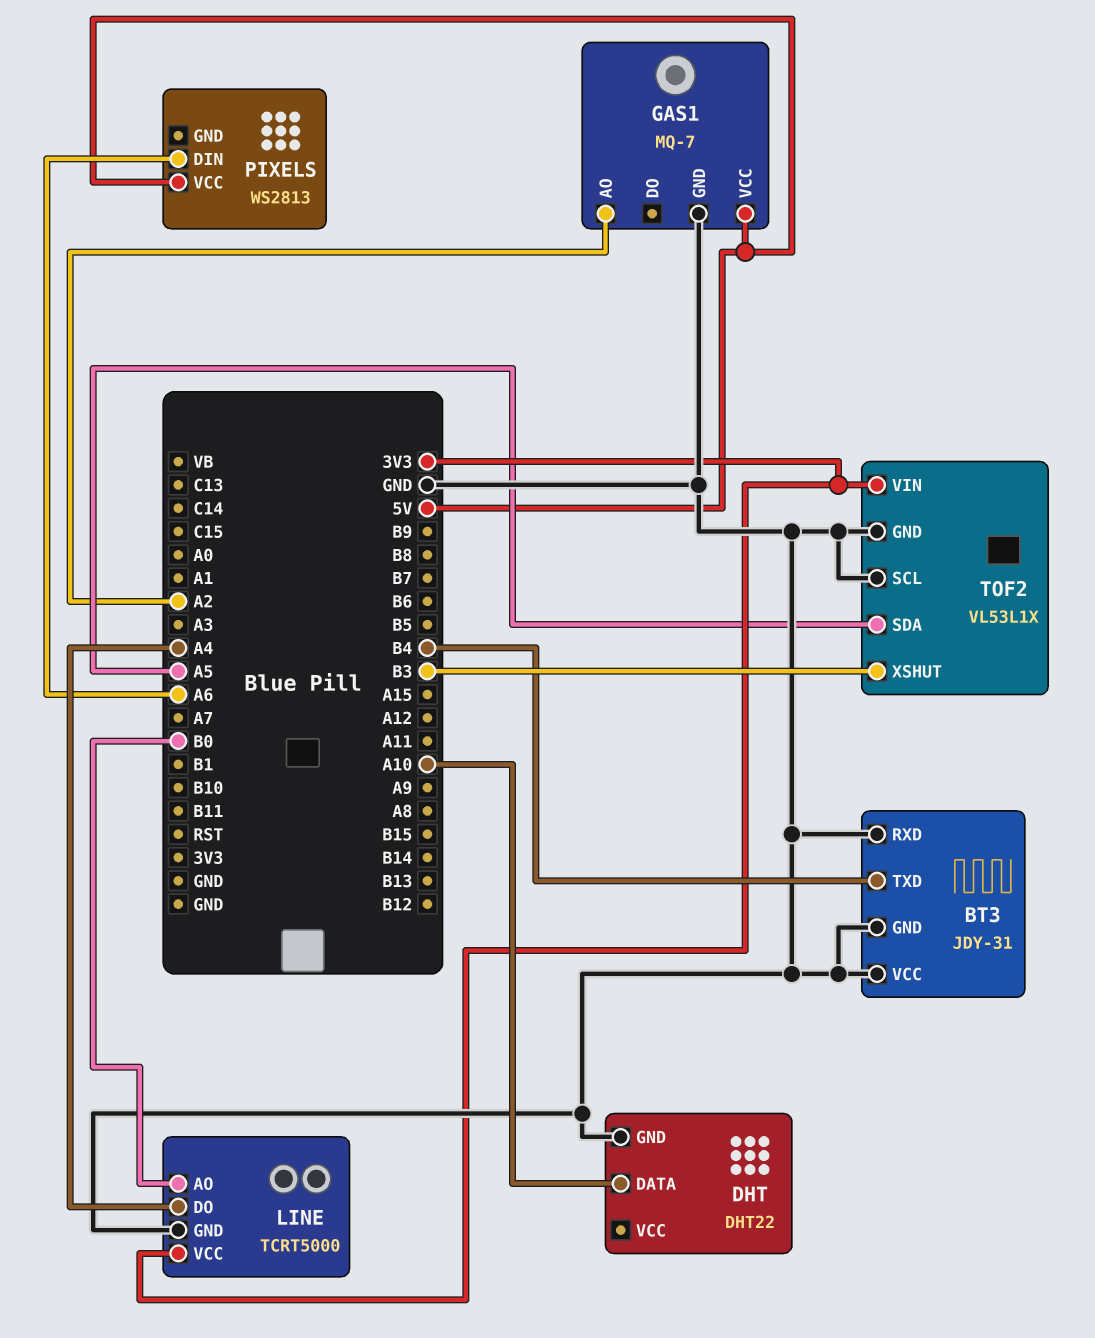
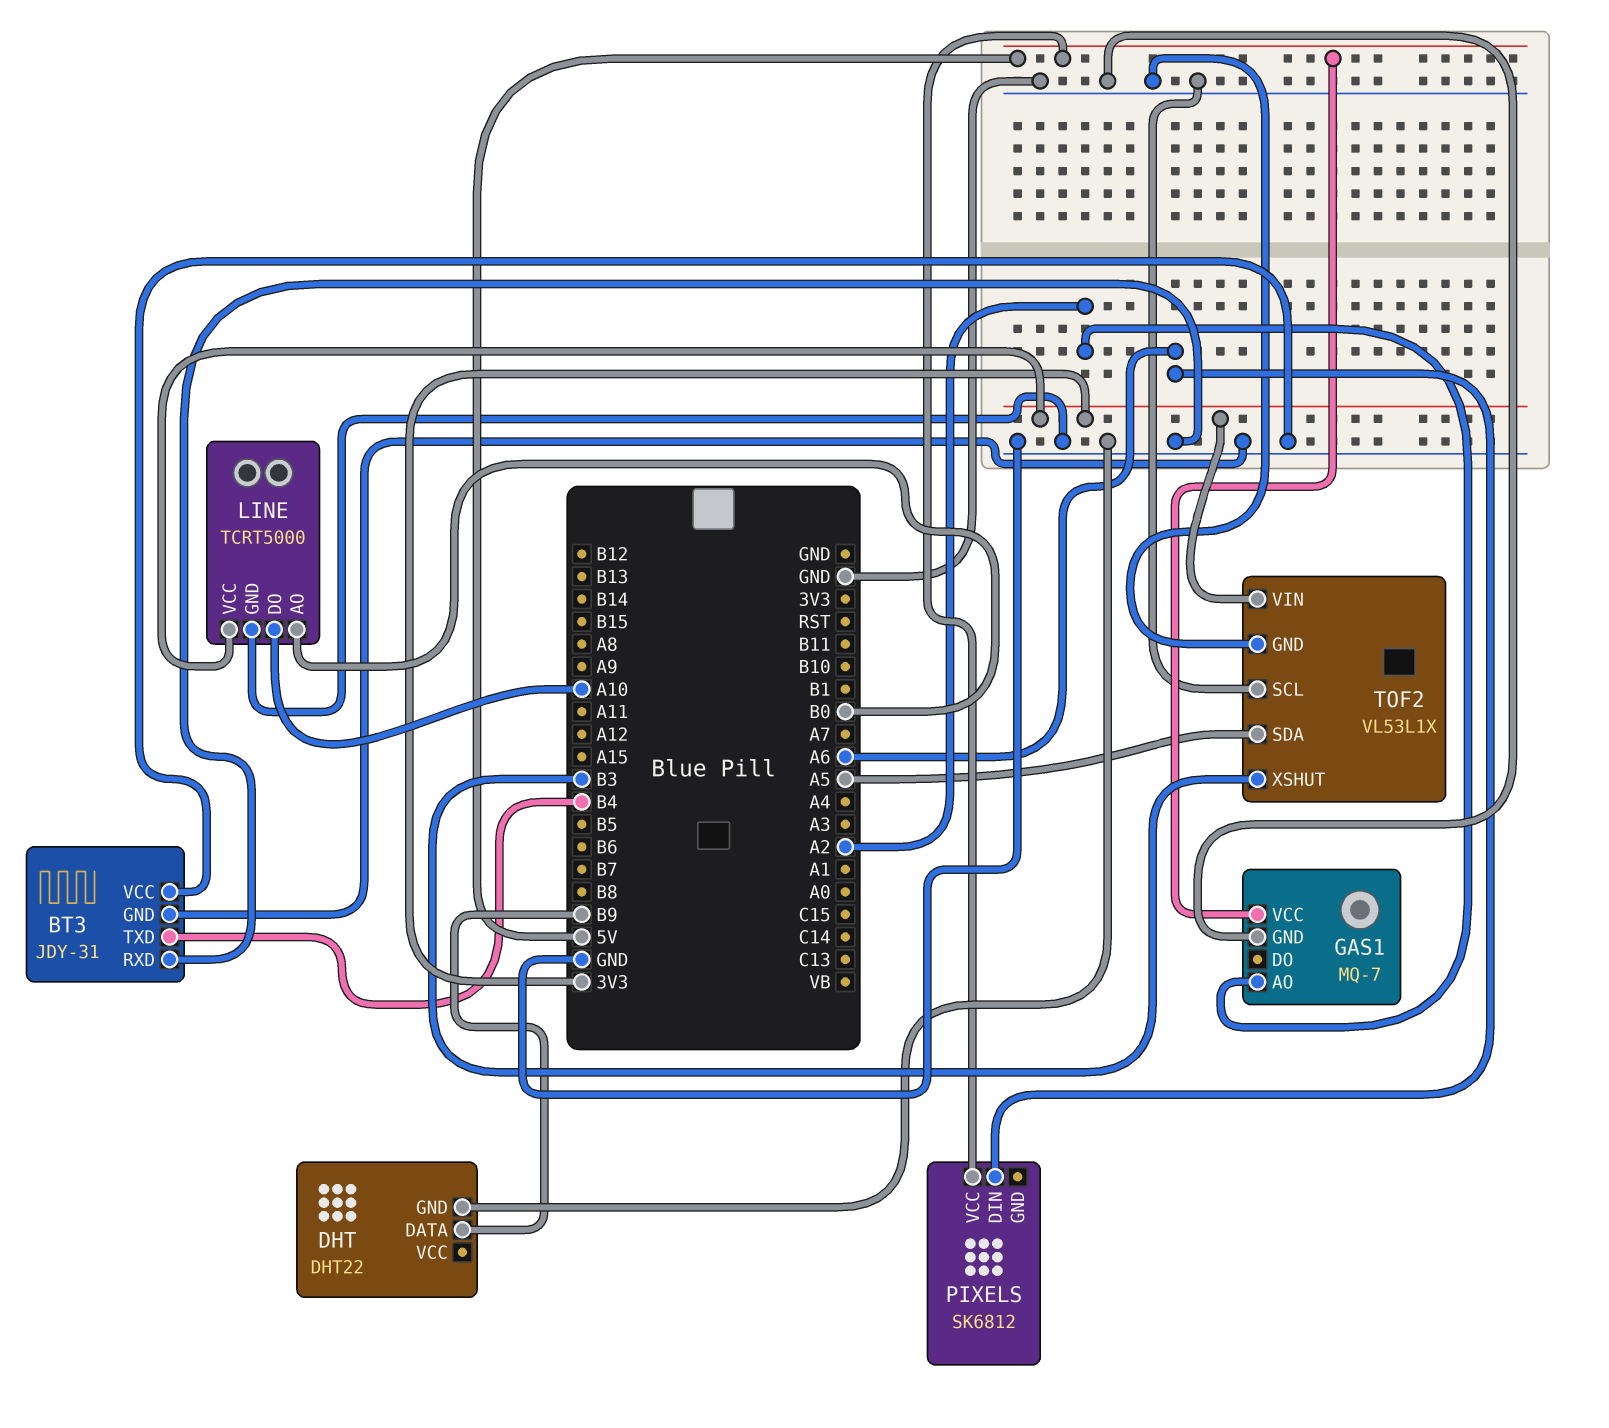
DHT pin DATA: A10 -> B9
LINE pin DO: A4 -> A10
PIXELS: WS2813 -> SK6812

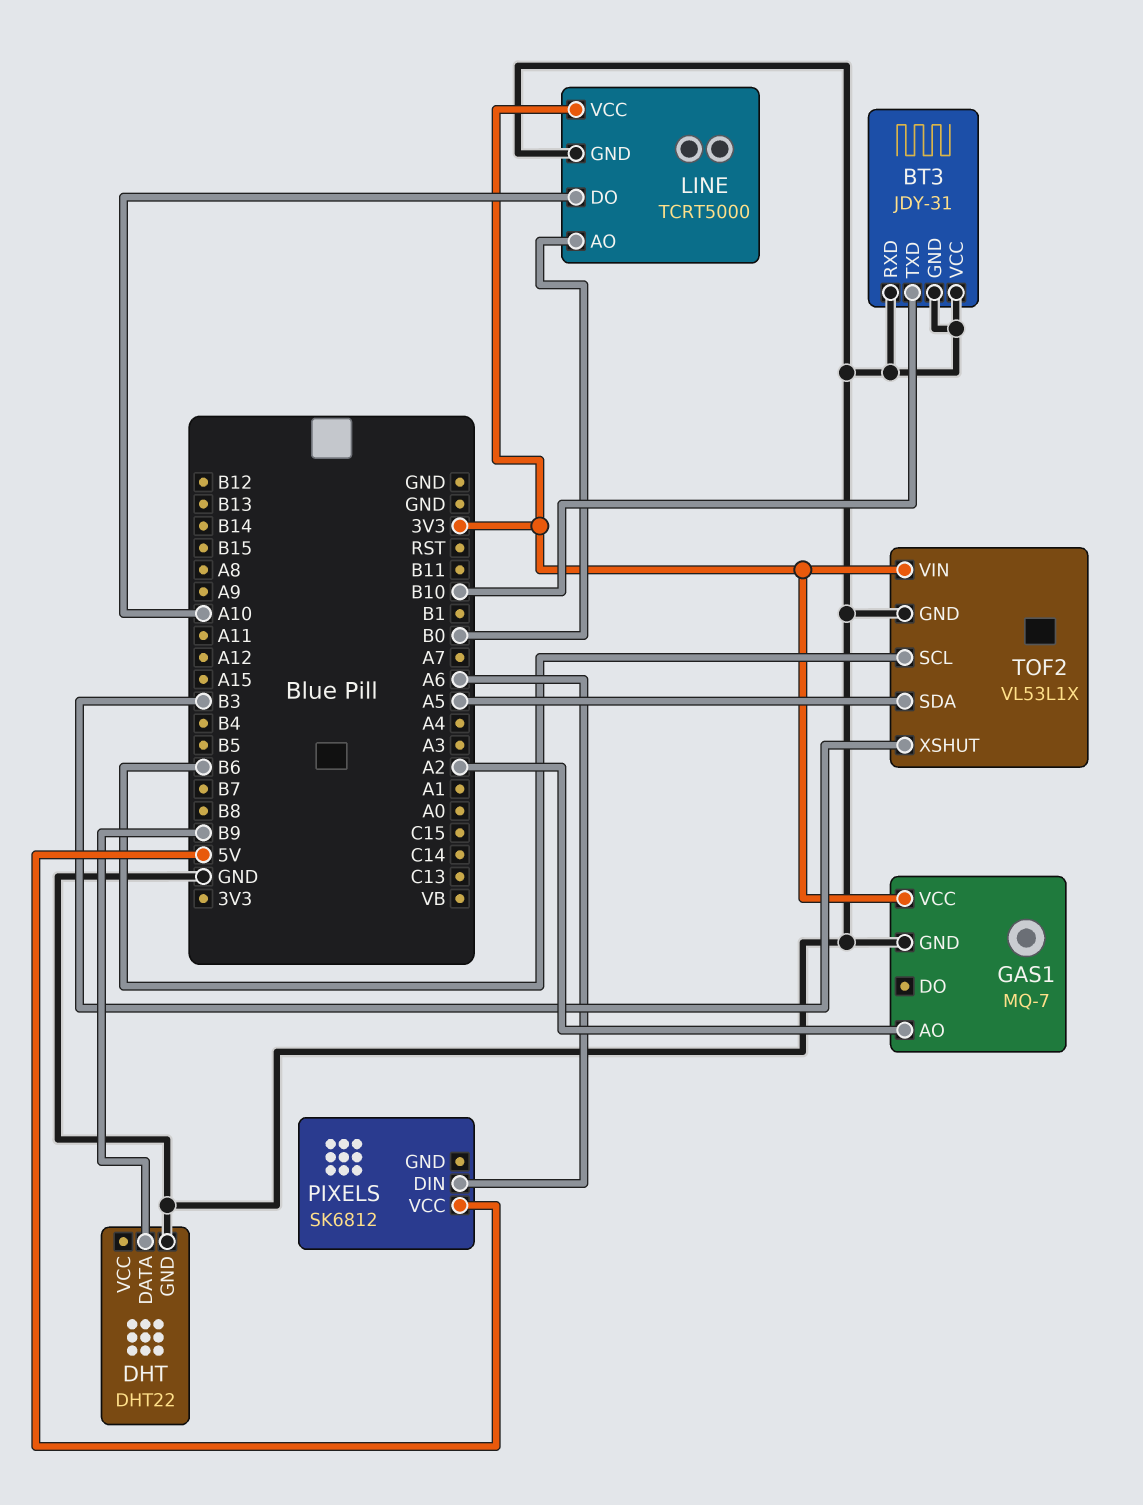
BT3 pin TXD: B4 -> B10
GAS1 pin VCC: 5V -> 3V3
TOF2 pin SCL: GND -> B6

